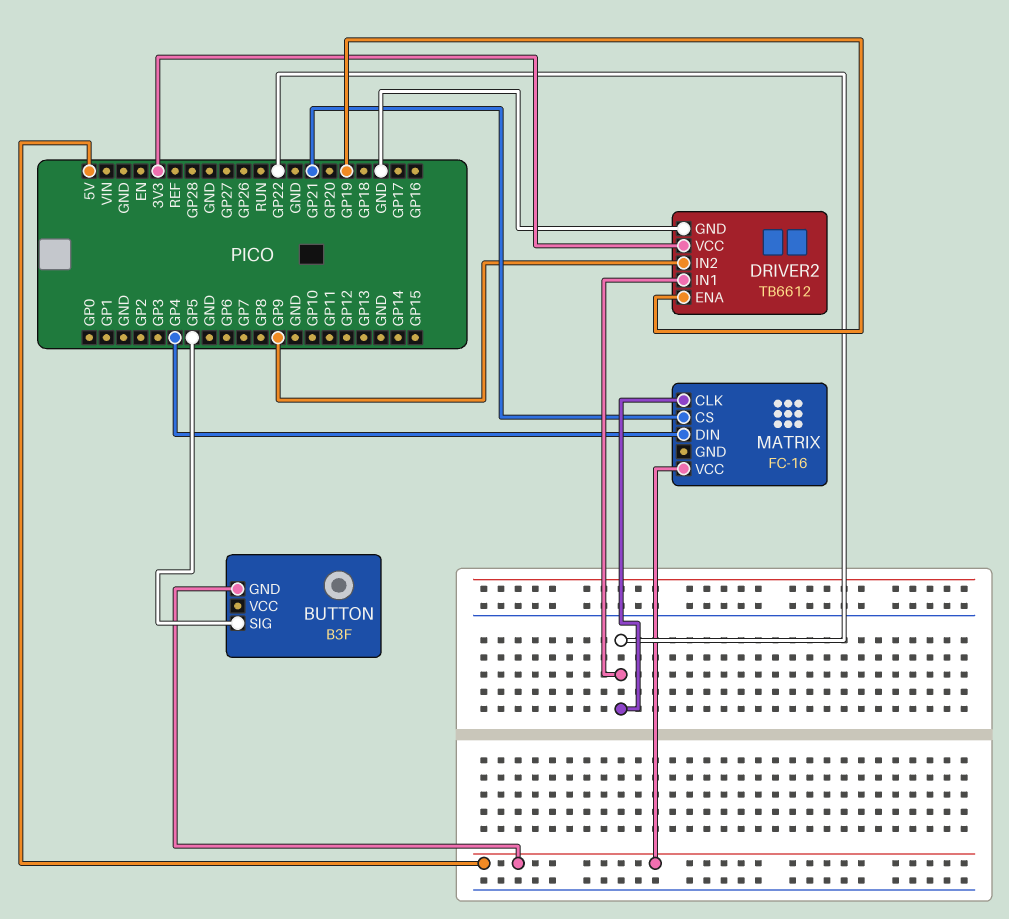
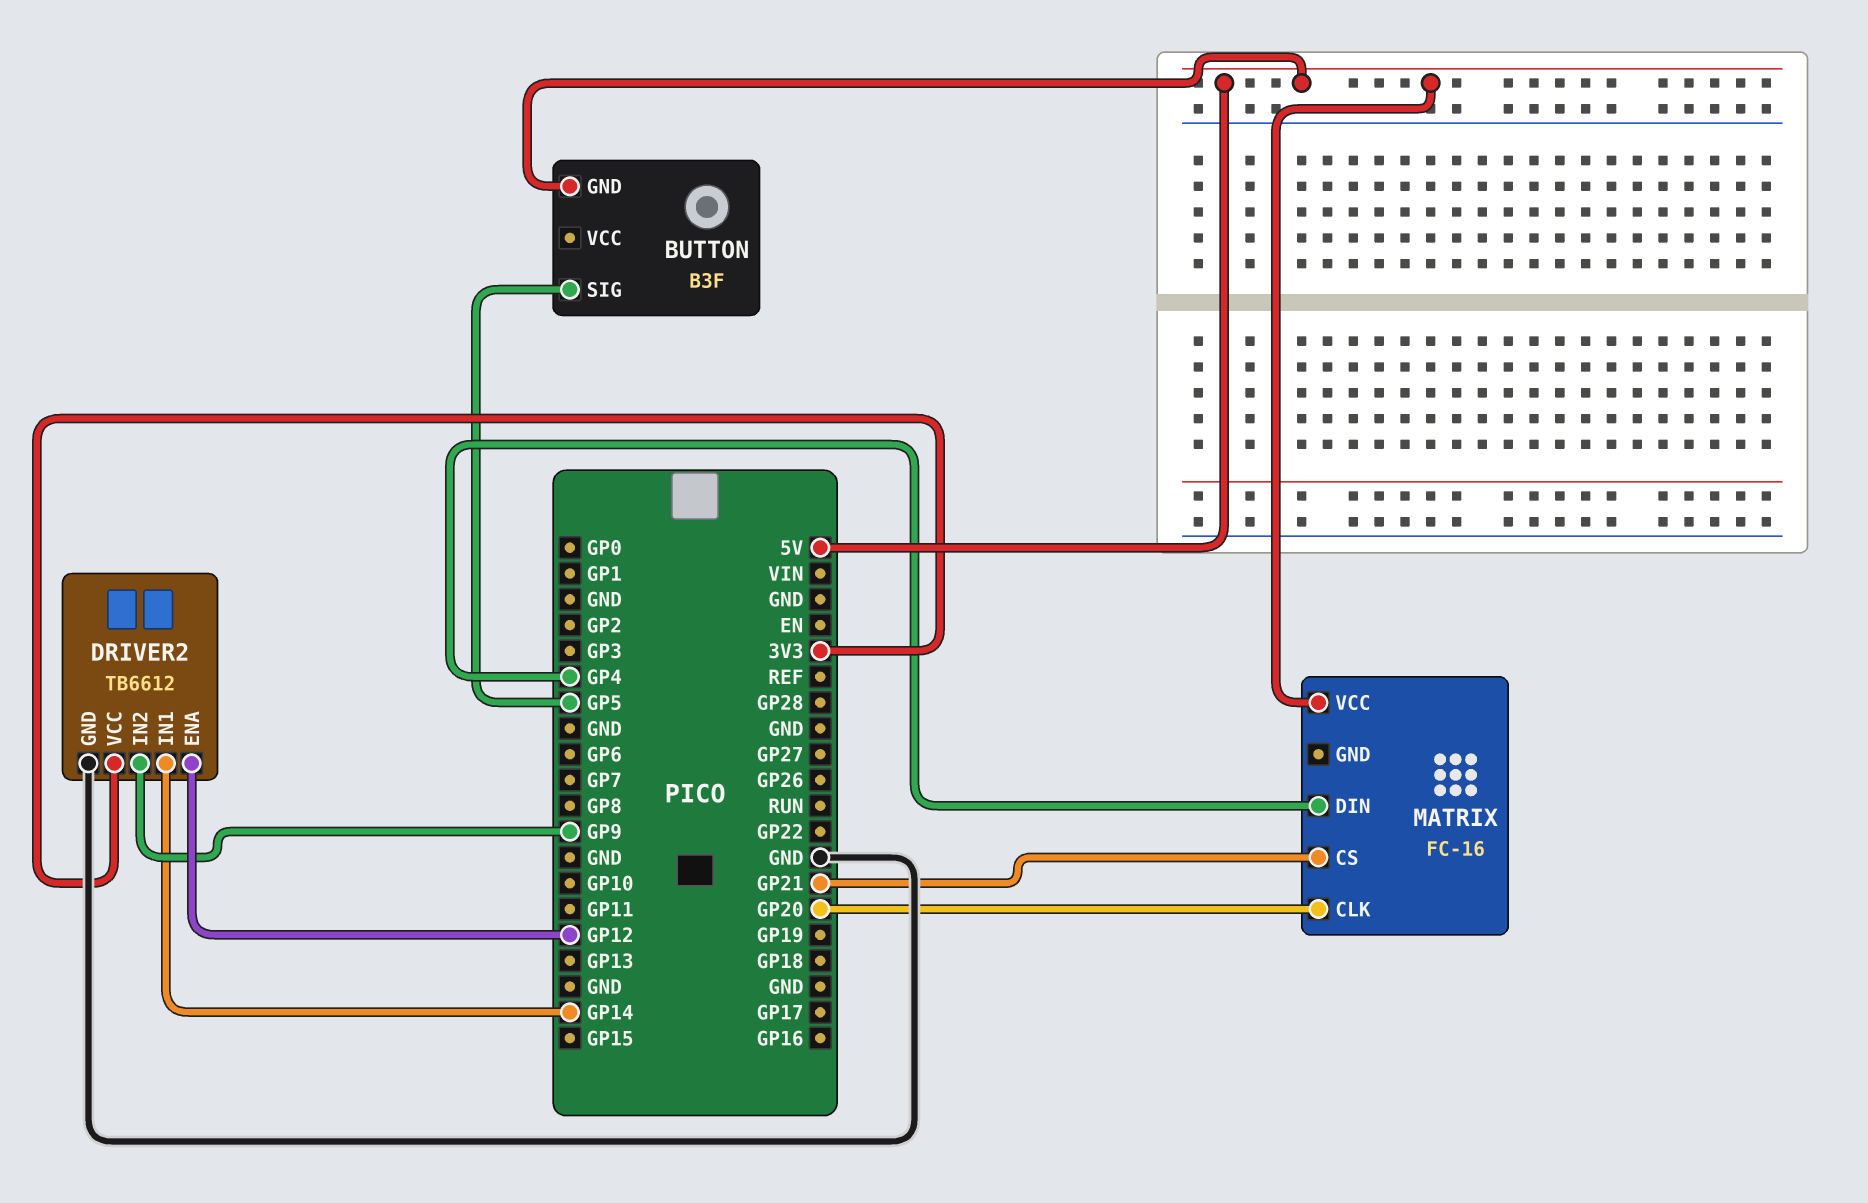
DRIVER2 pin ENA: GP19 -> GP12
DRIVER2 pin IN1: GP22 -> GP14
MATRIX pin CLK: GP22 -> GP20

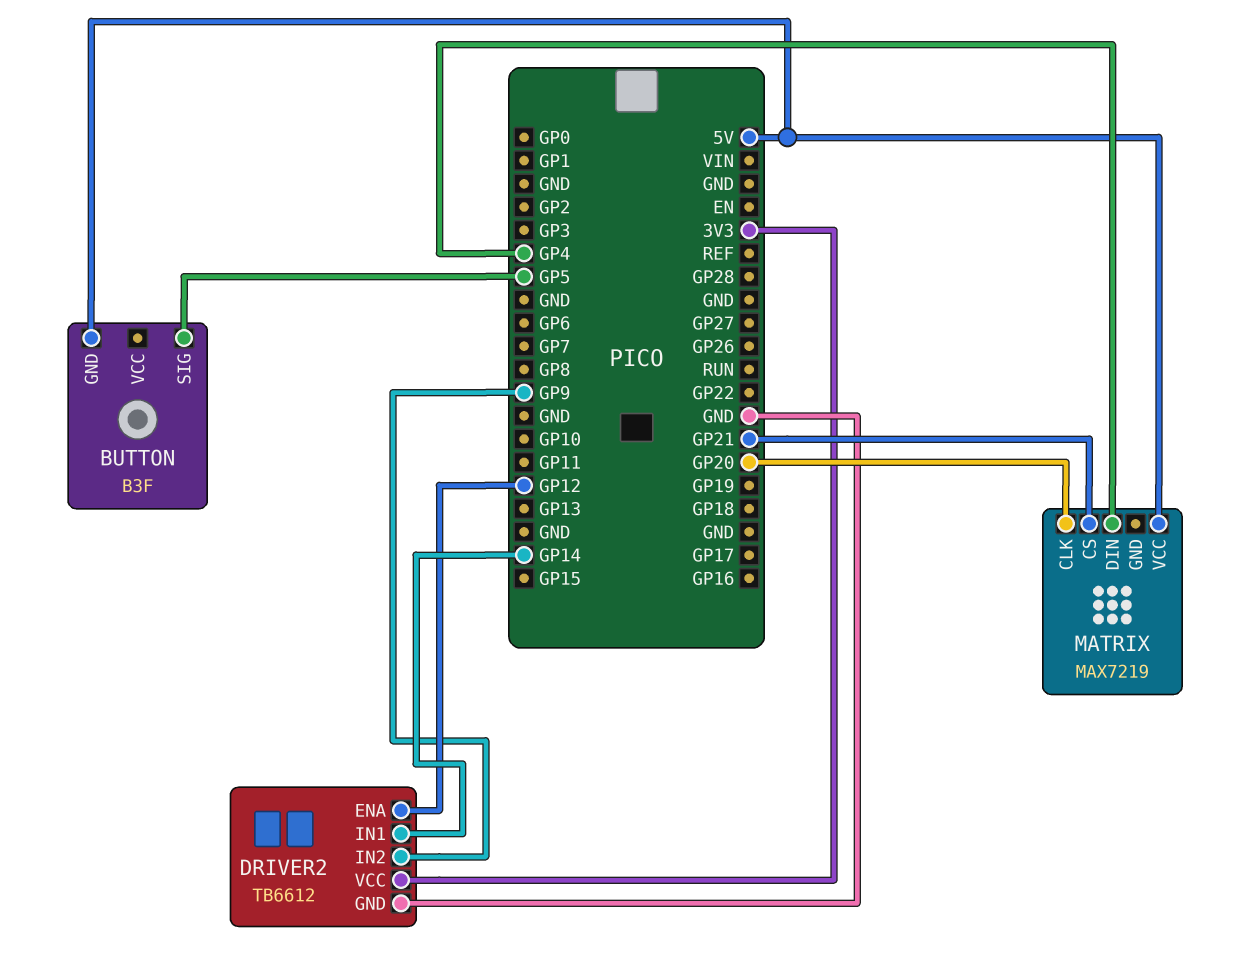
MATRIX: FC-16 -> MAX7219

